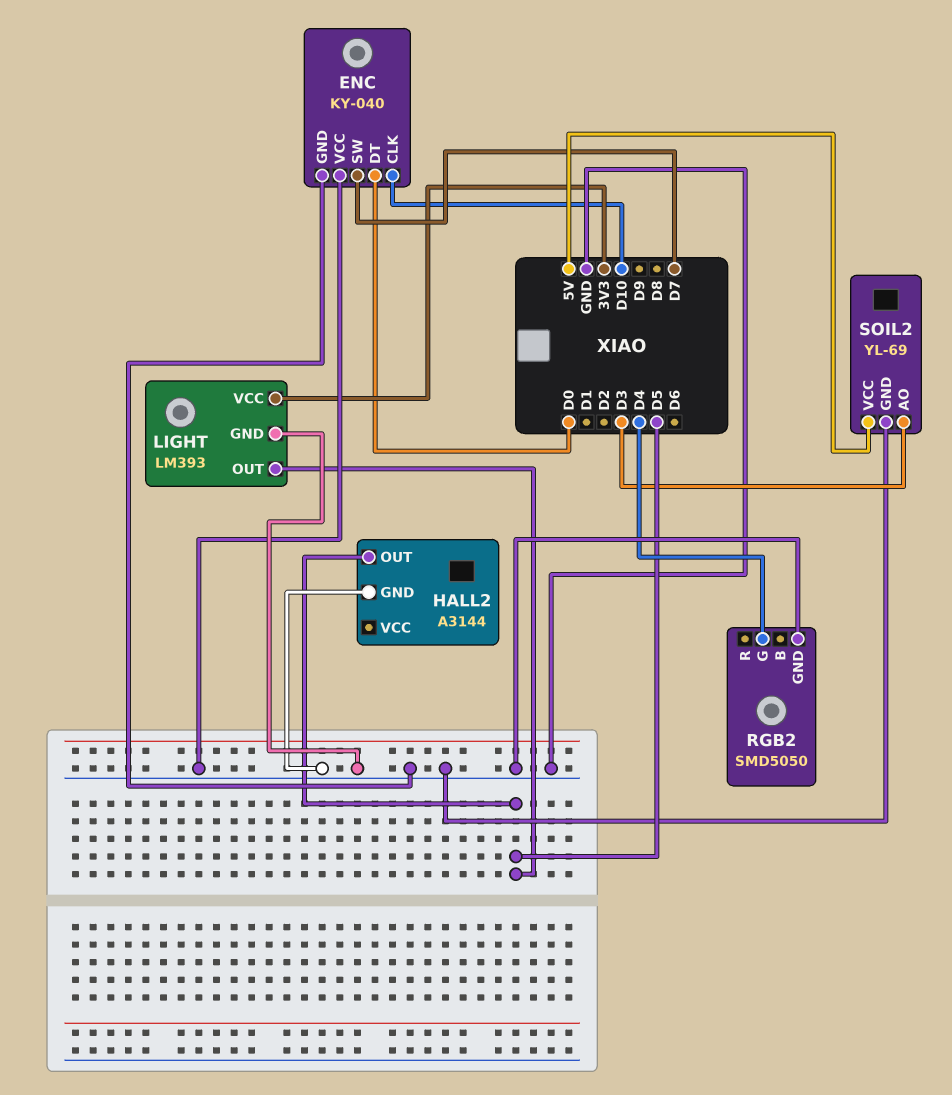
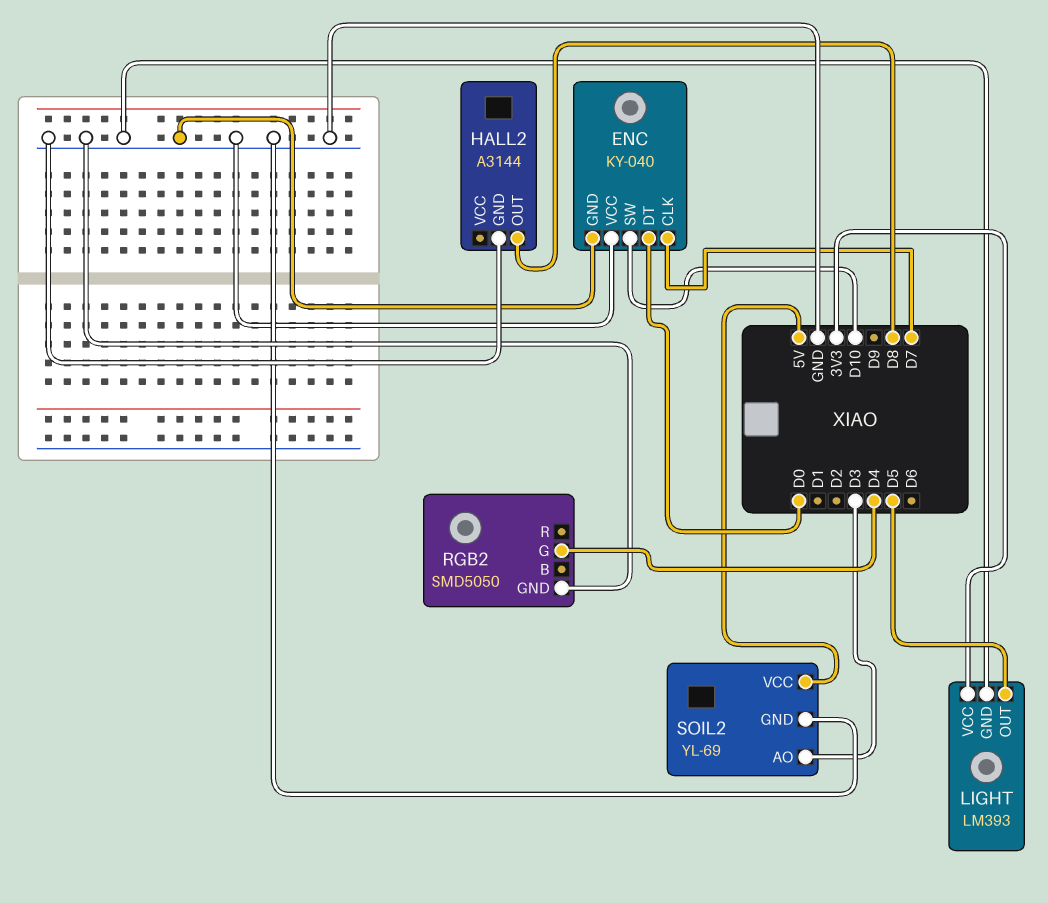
ENC pin CLK: D10 -> D7
ENC pin SW: D7 -> D10
HALL2 pin OUT: D5 -> D8

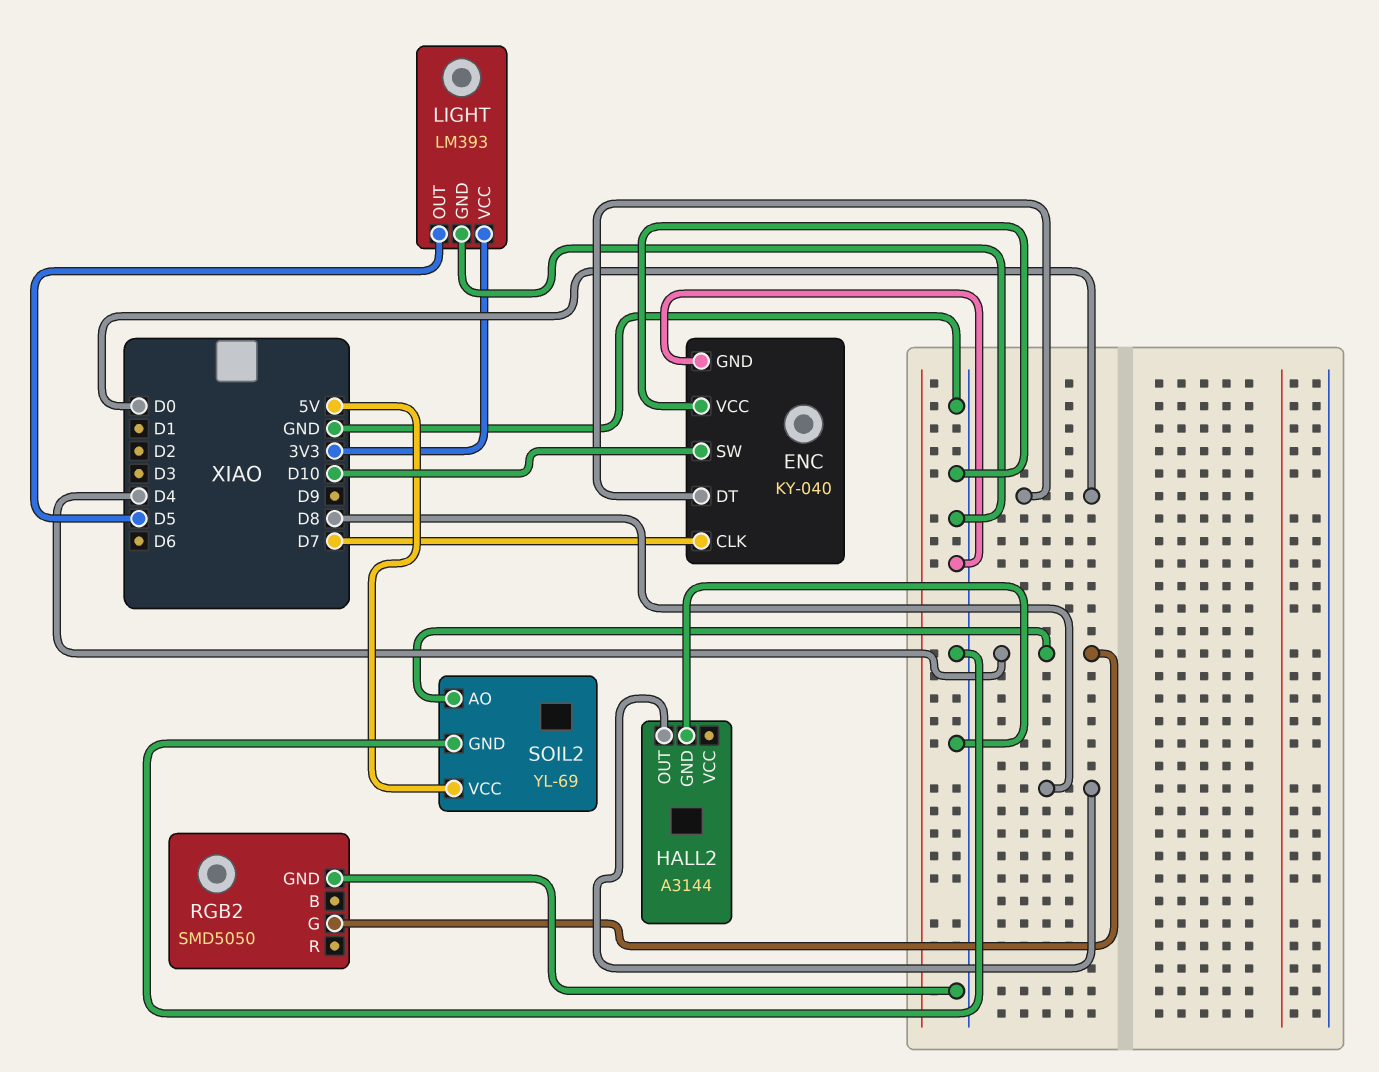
SOIL2 pin AO: D3 -> D4

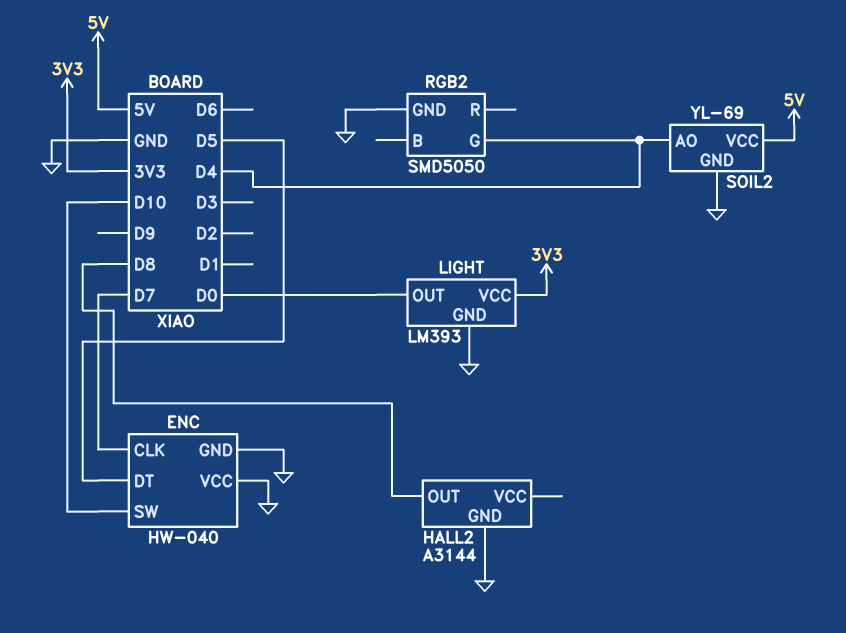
ENC: KY-040 -> HW-040
ENC pin DT: D0 -> D5
LIGHT pin OUT: D5 -> D0

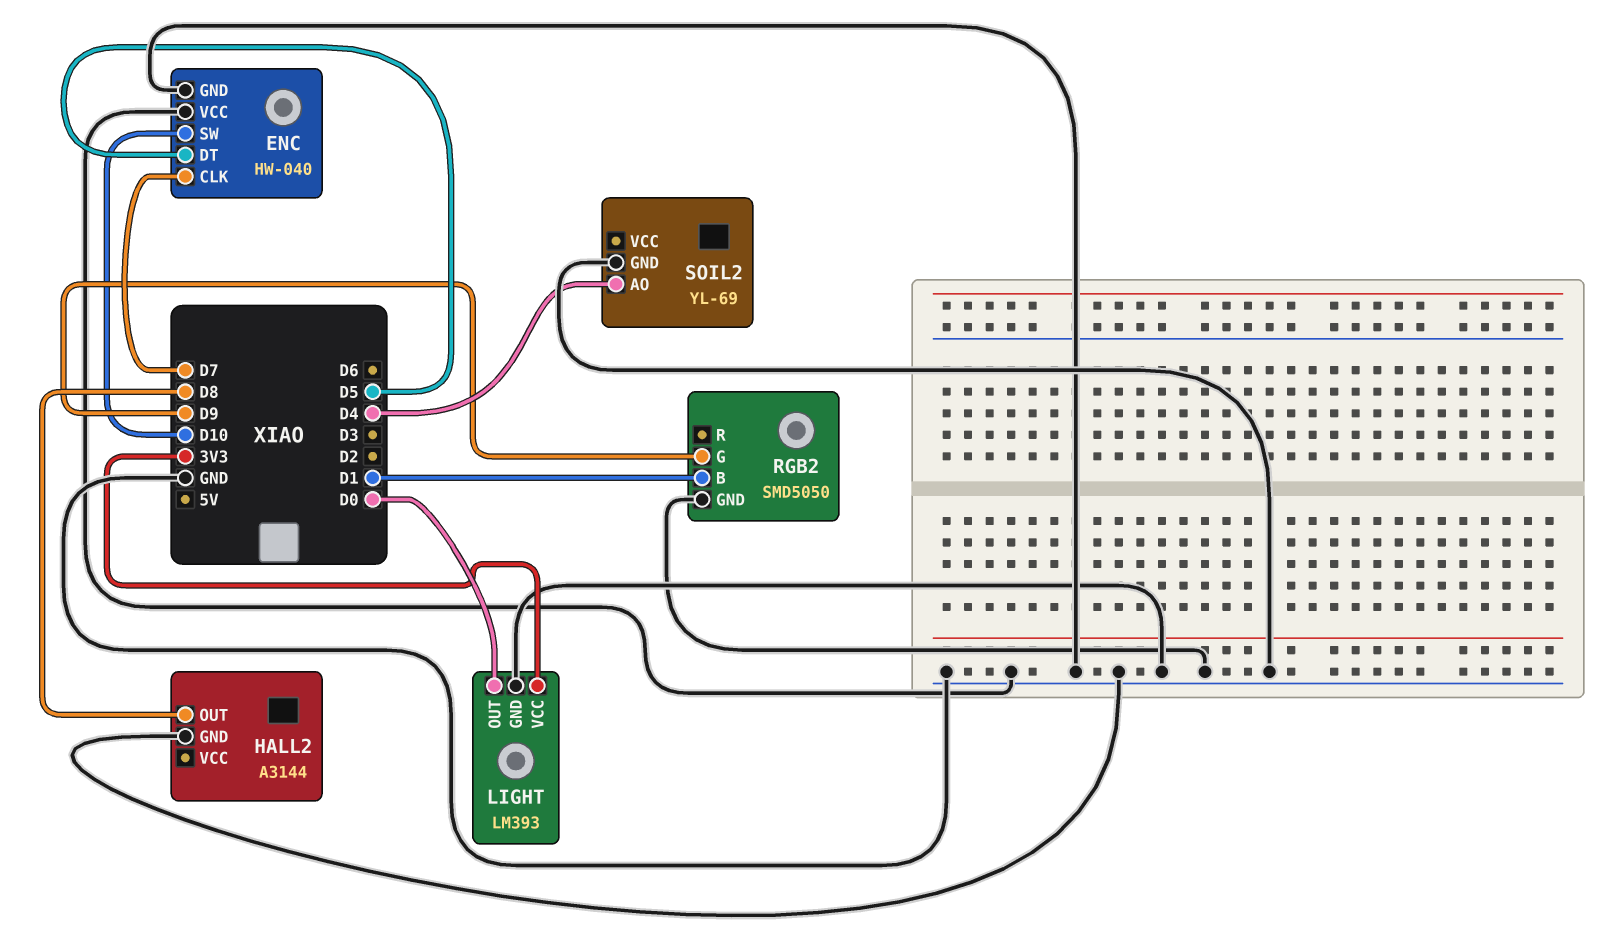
RGB2 pin B: none -> D1
RGB2 pin G: D4 -> D9
SOIL2 pin VCC: 5V -> none

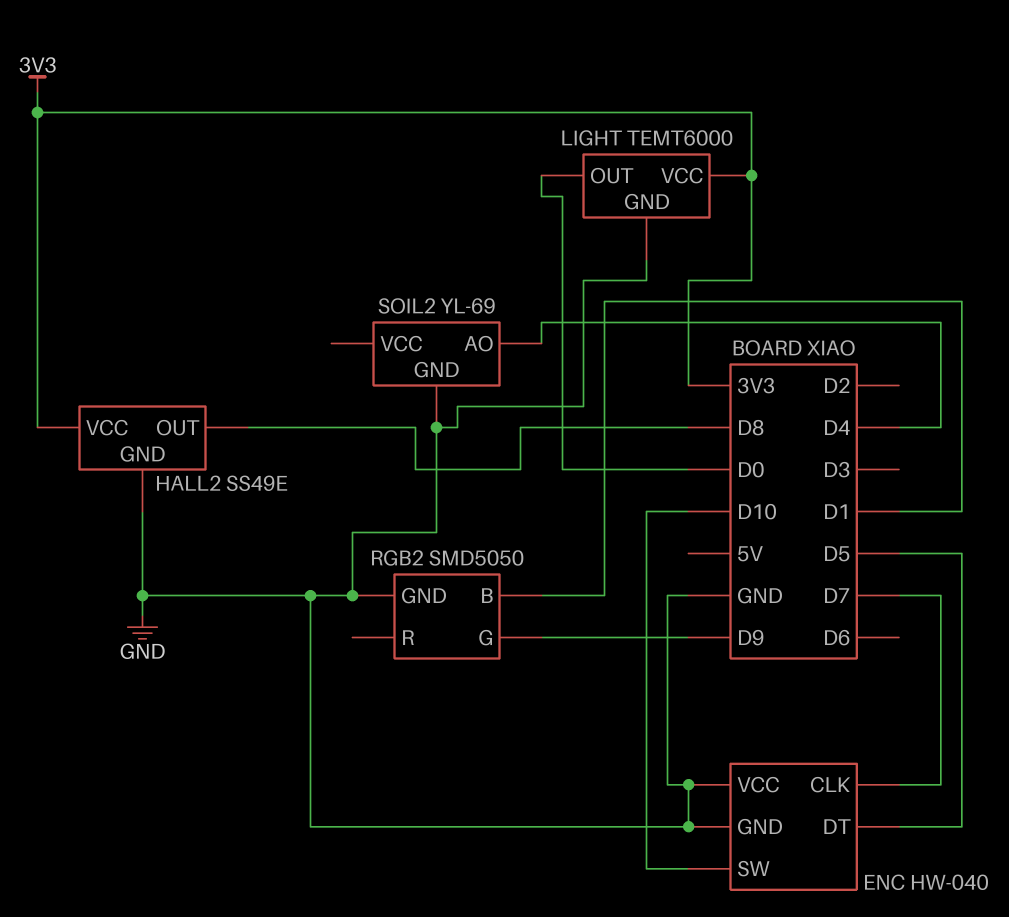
HALL2: A3144 -> SS49E
HALL2 pin VCC: none -> 3V3
LIGHT: LM393 -> TEMT6000

